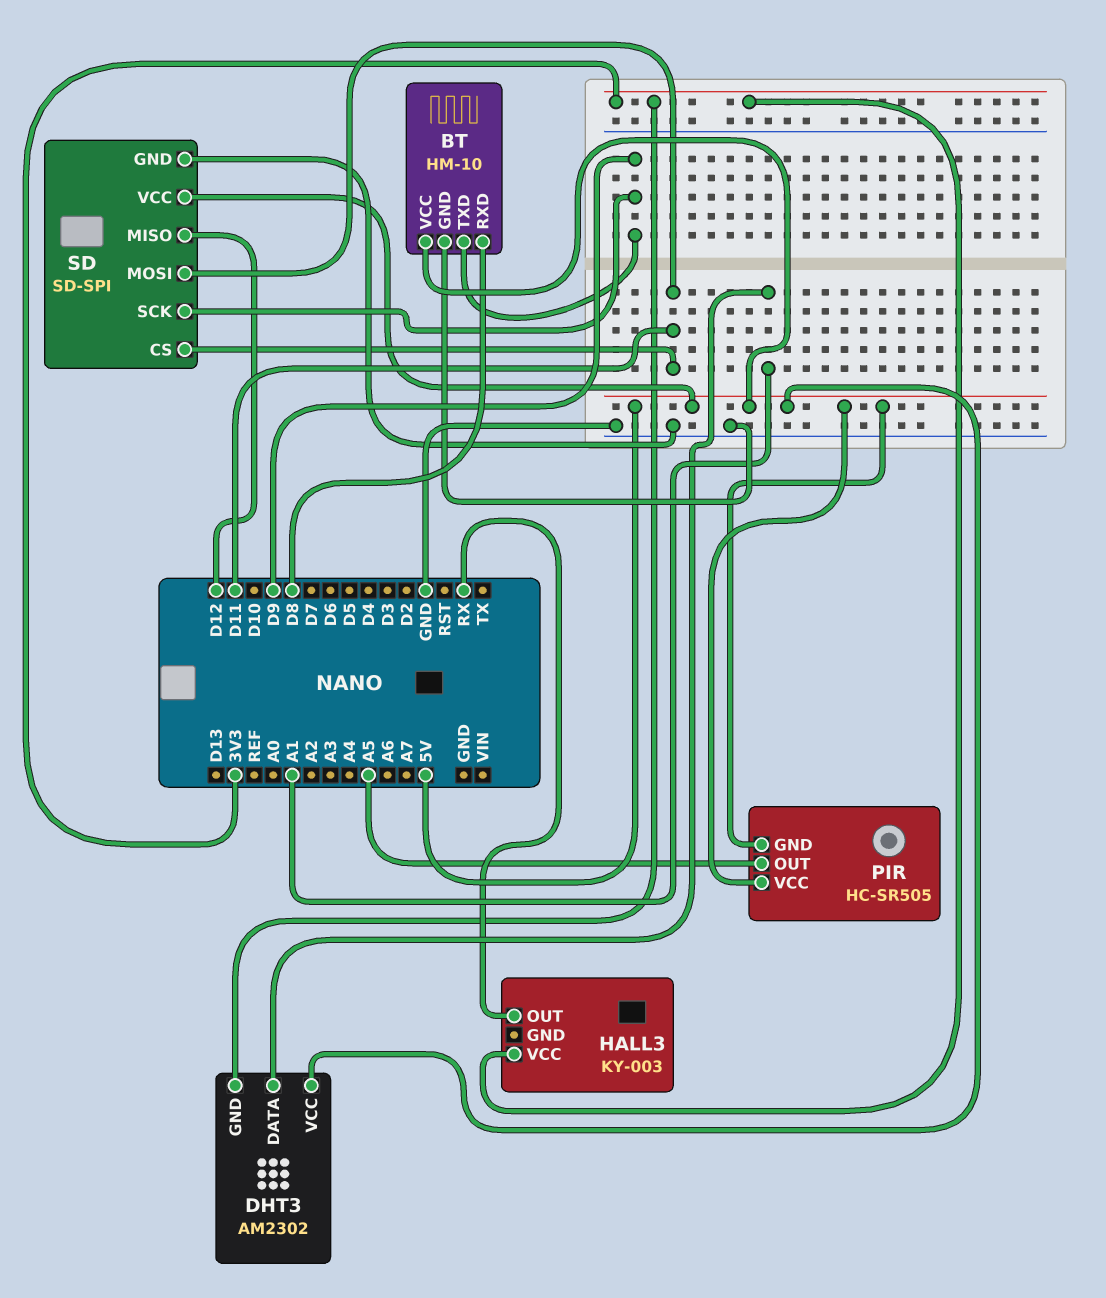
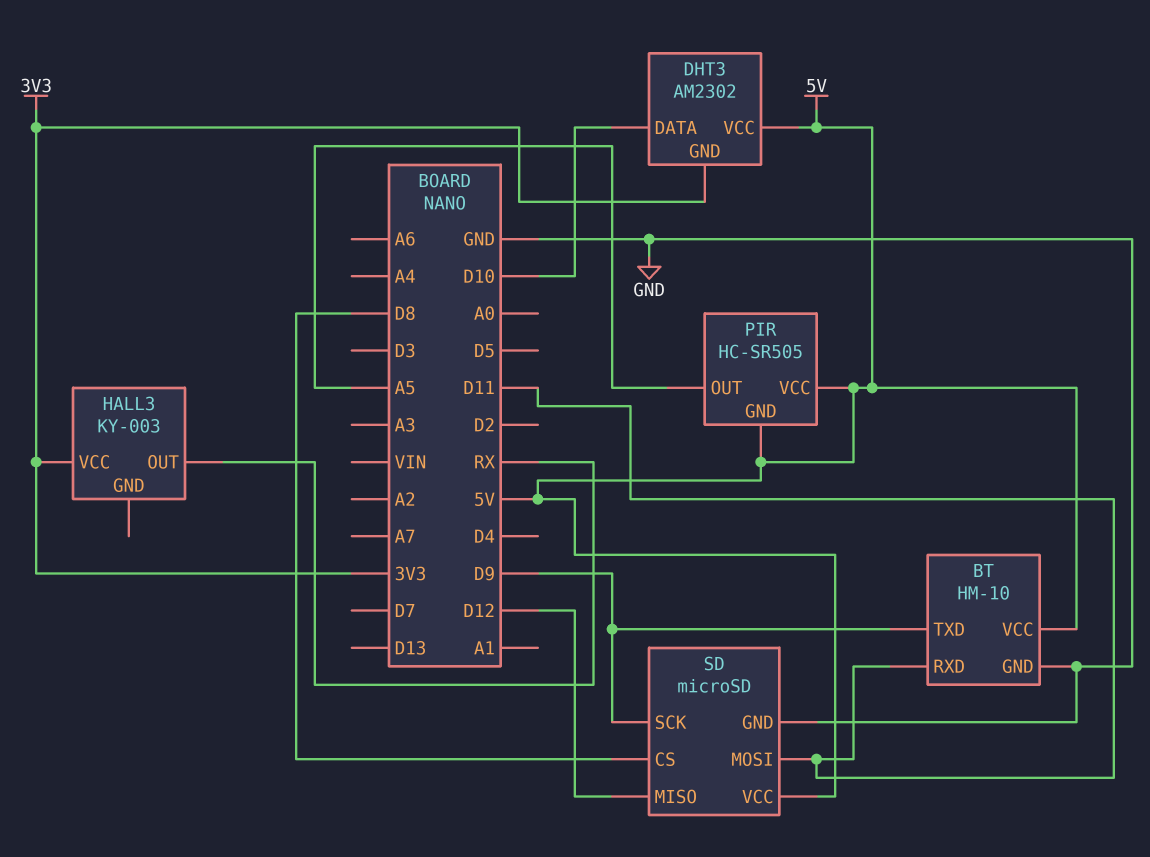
BT pin RXD: D8 -> D11
DHT3 pin DATA: A1 -> D10
SD: SD-SPI -> microSD
SD pin CS: D11 -> D8

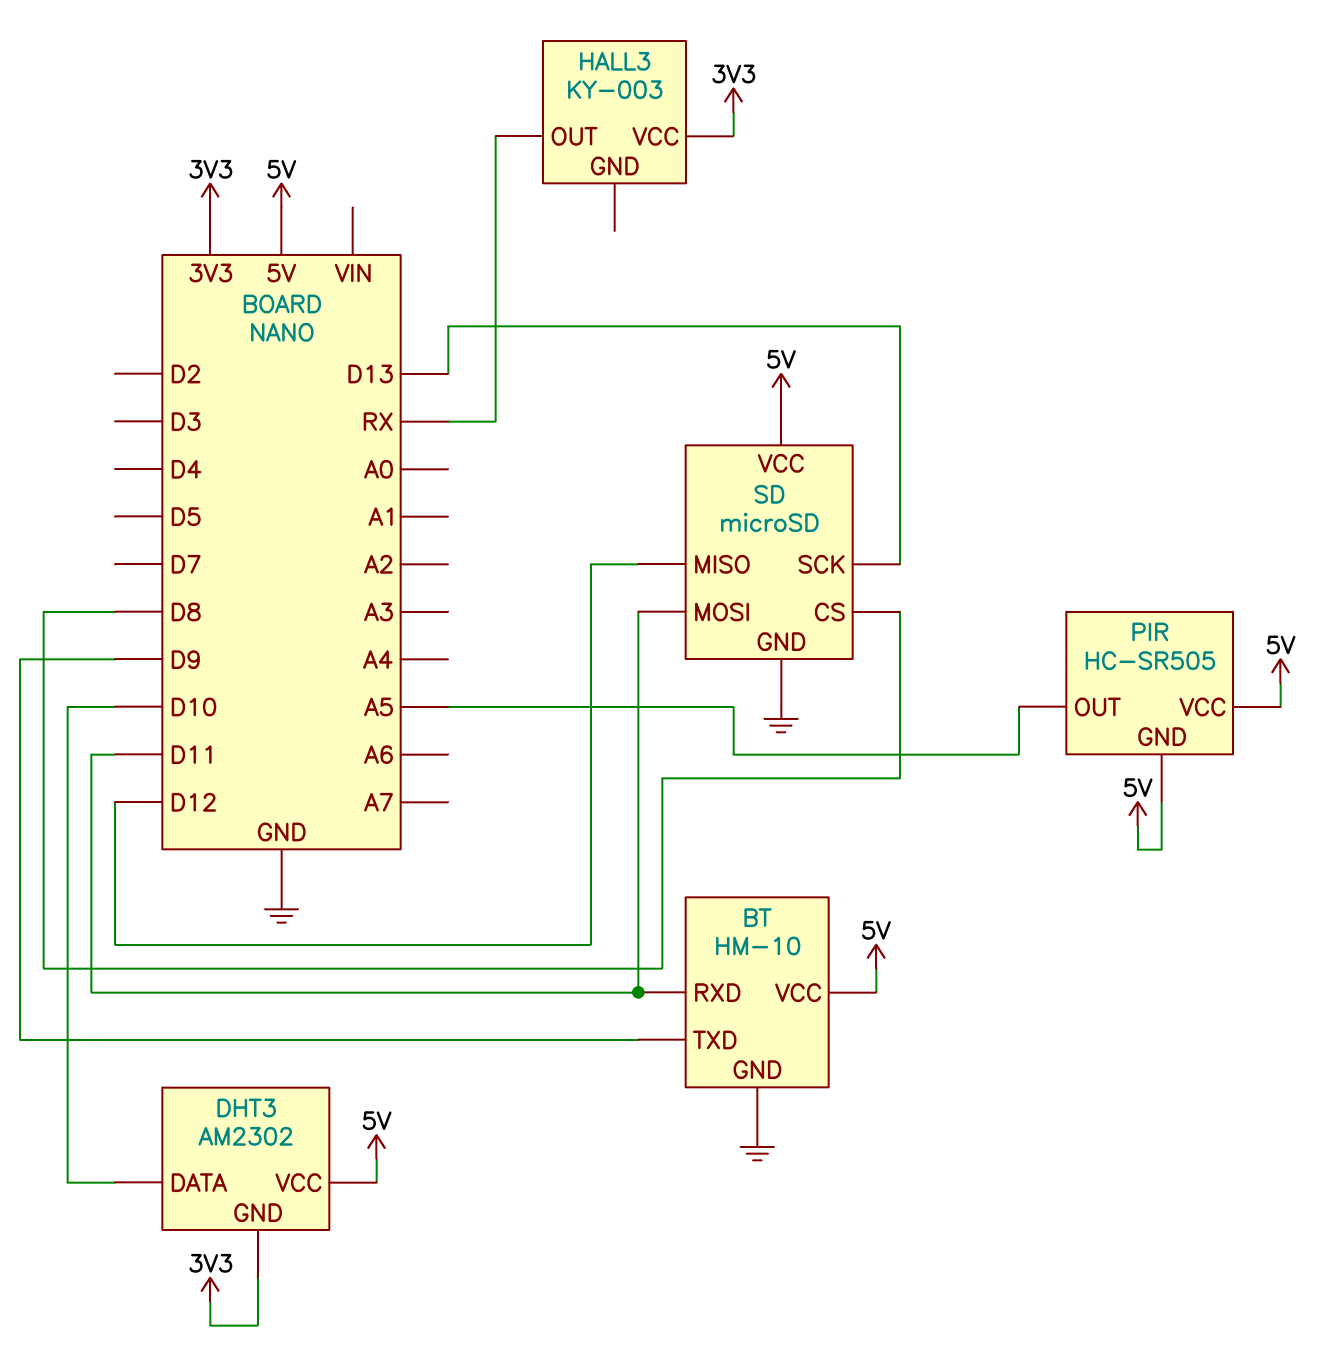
SD pin SCK: D9 -> D13

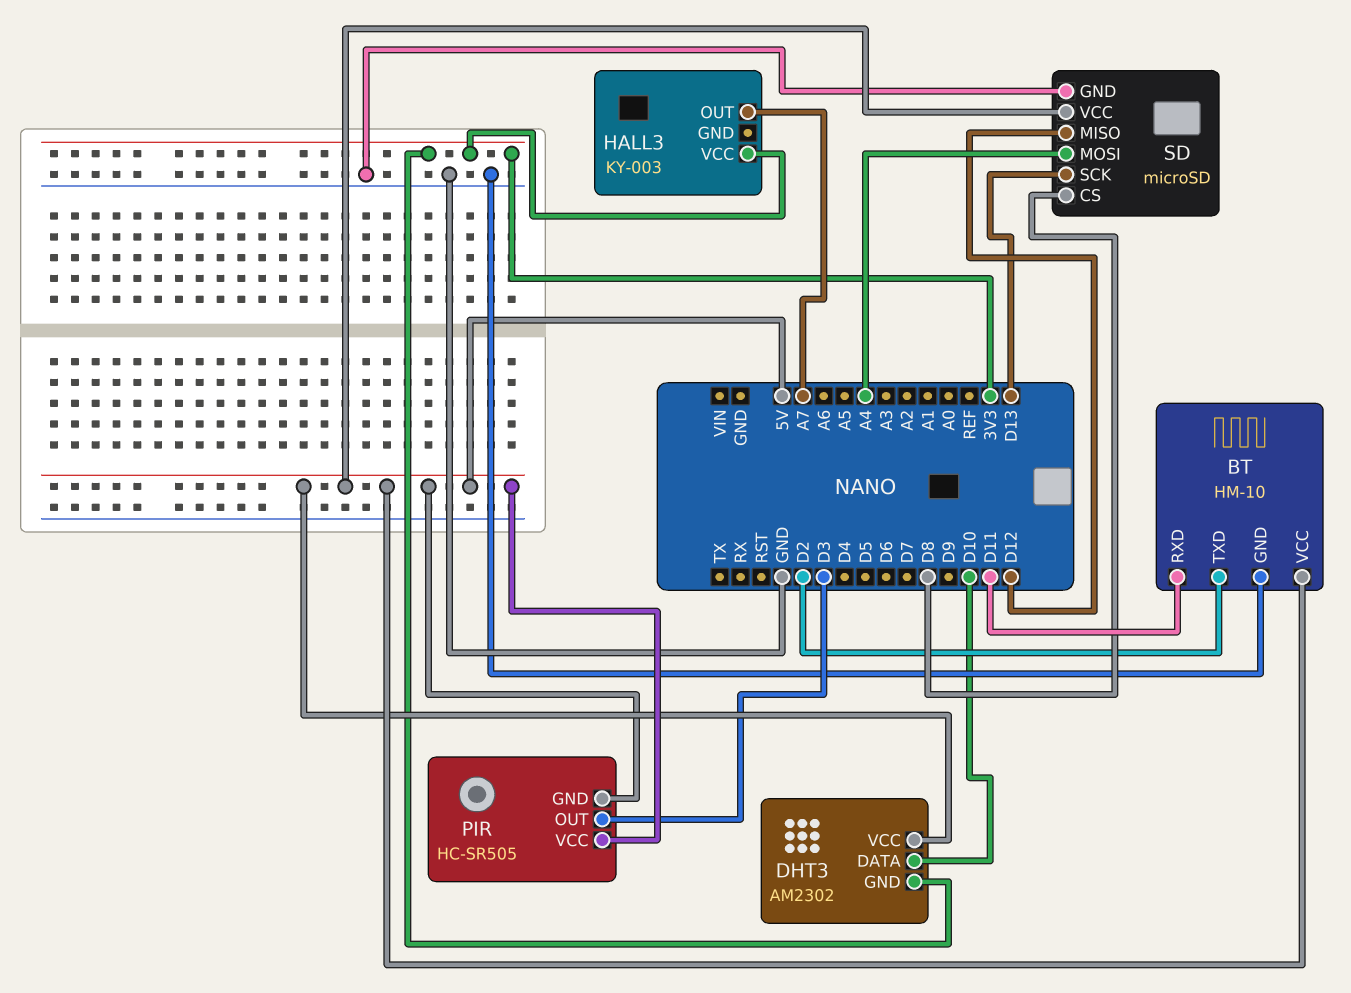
BT pin TXD: D9 -> D2
HALL3 pin OUT: RX -> A7
PIR pin OUT: A5 -> D3
SD pin MOSI: D11 -> A4

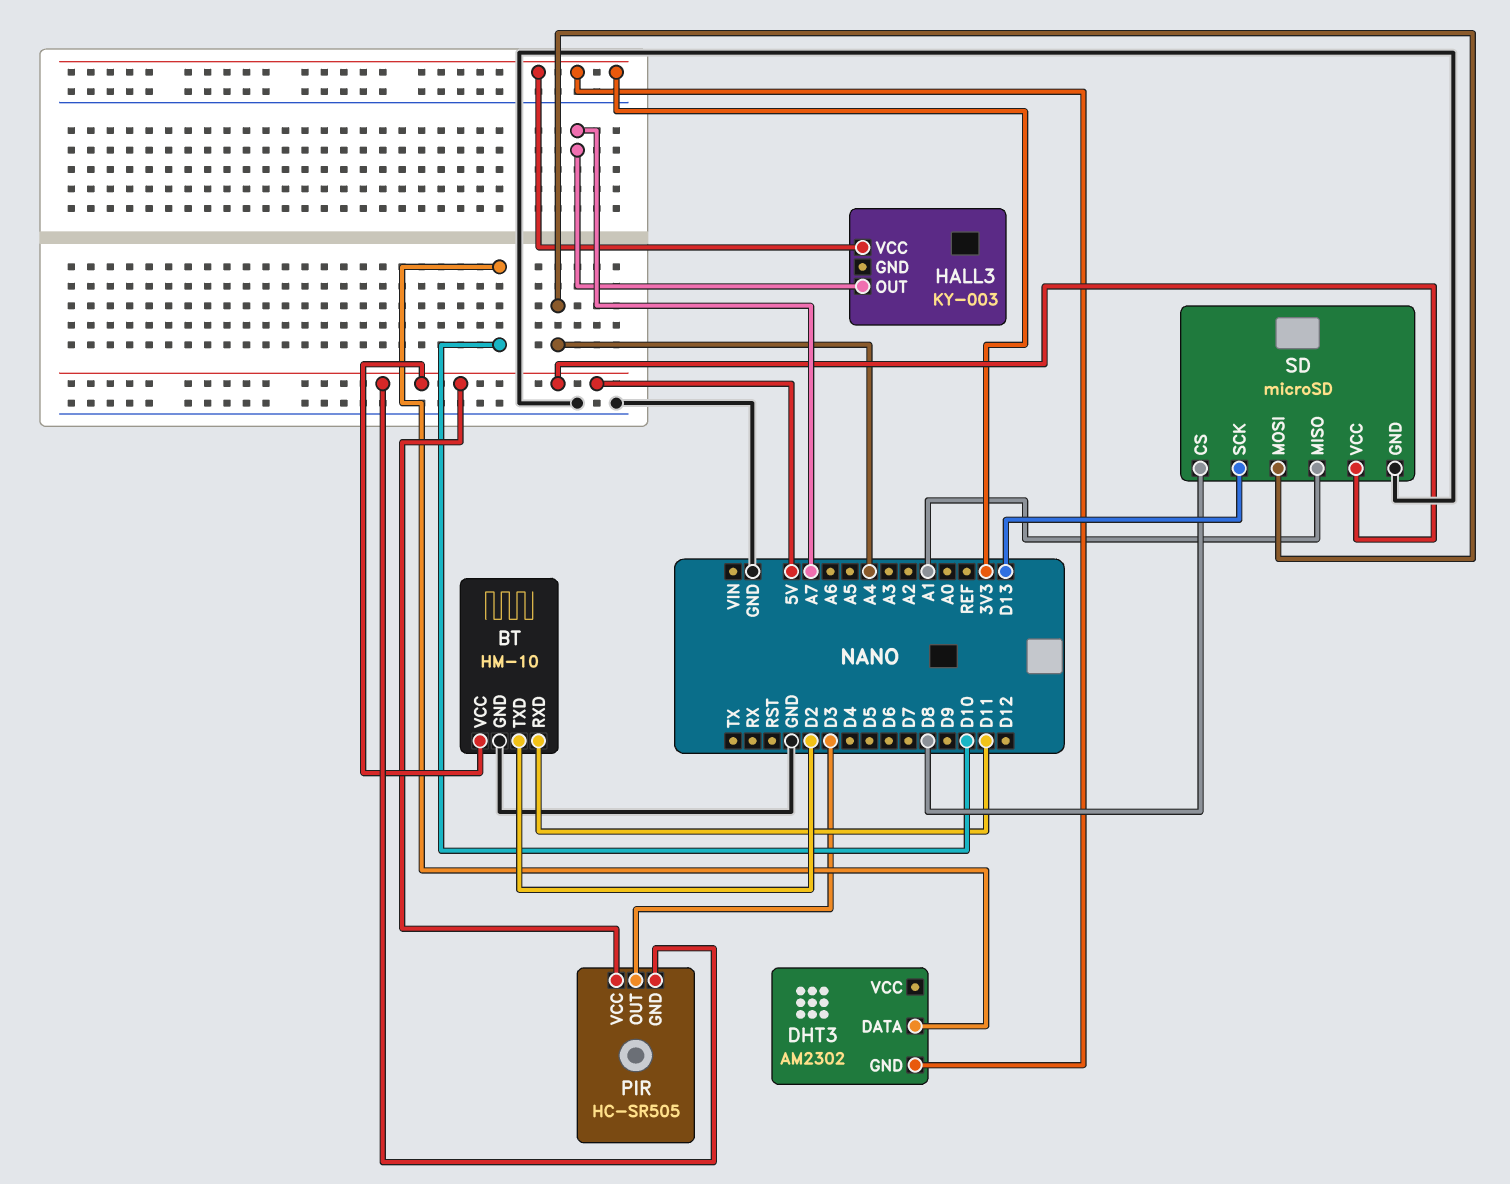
DHT3 pin VCC: 5V -> none
SD pin MISO: D12 -> A1

